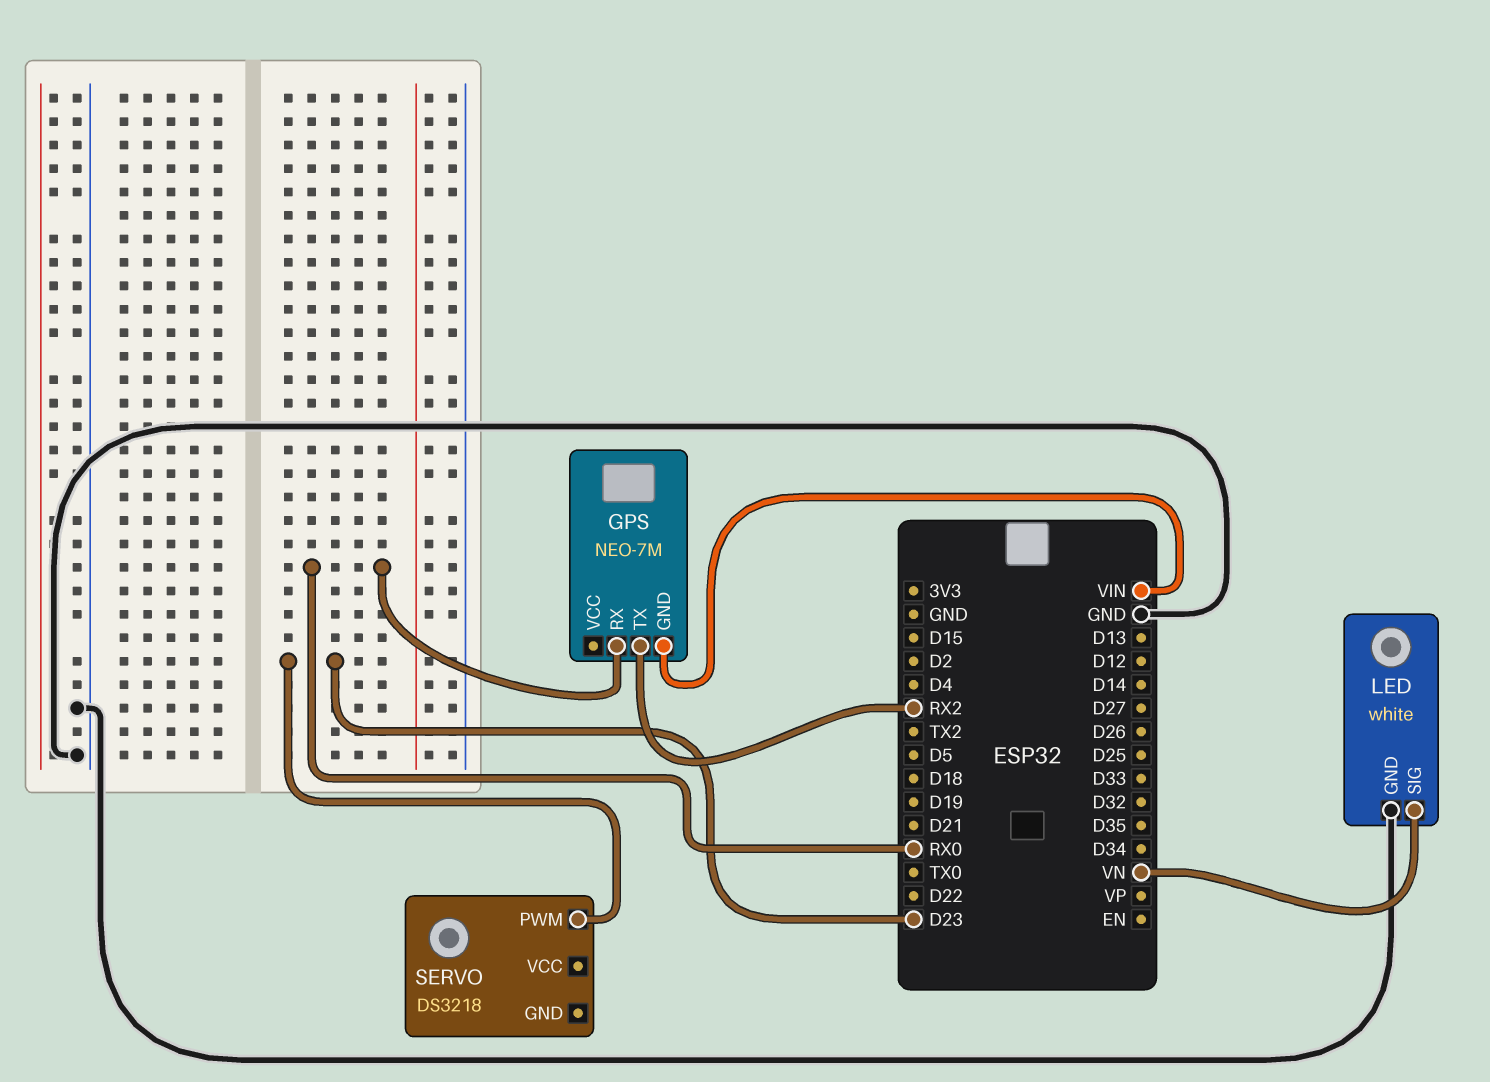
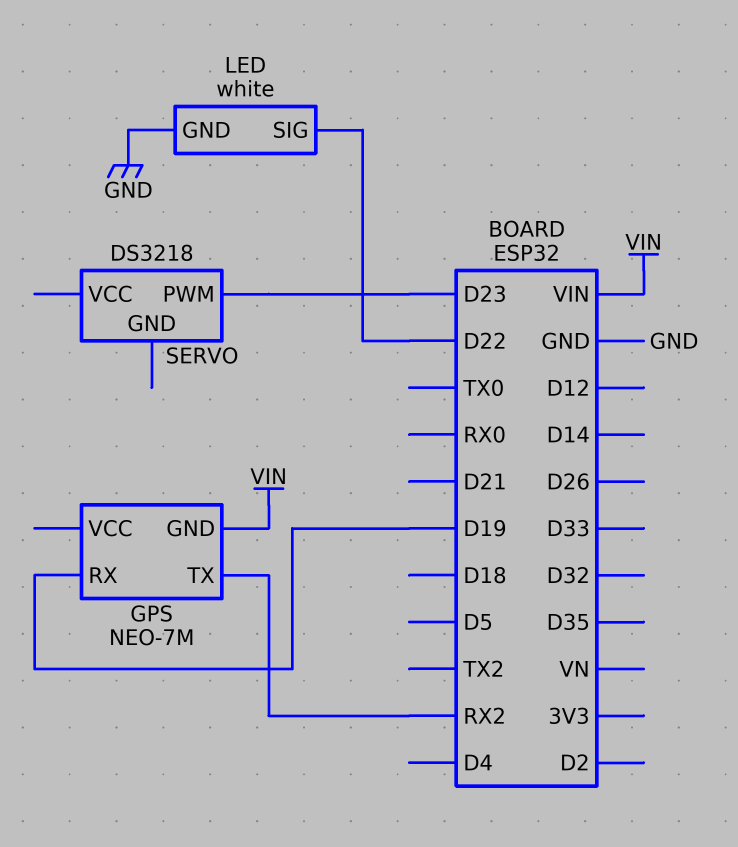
GPS pin RX: RX0 -> D19
LED pin SIG: VN -> D22

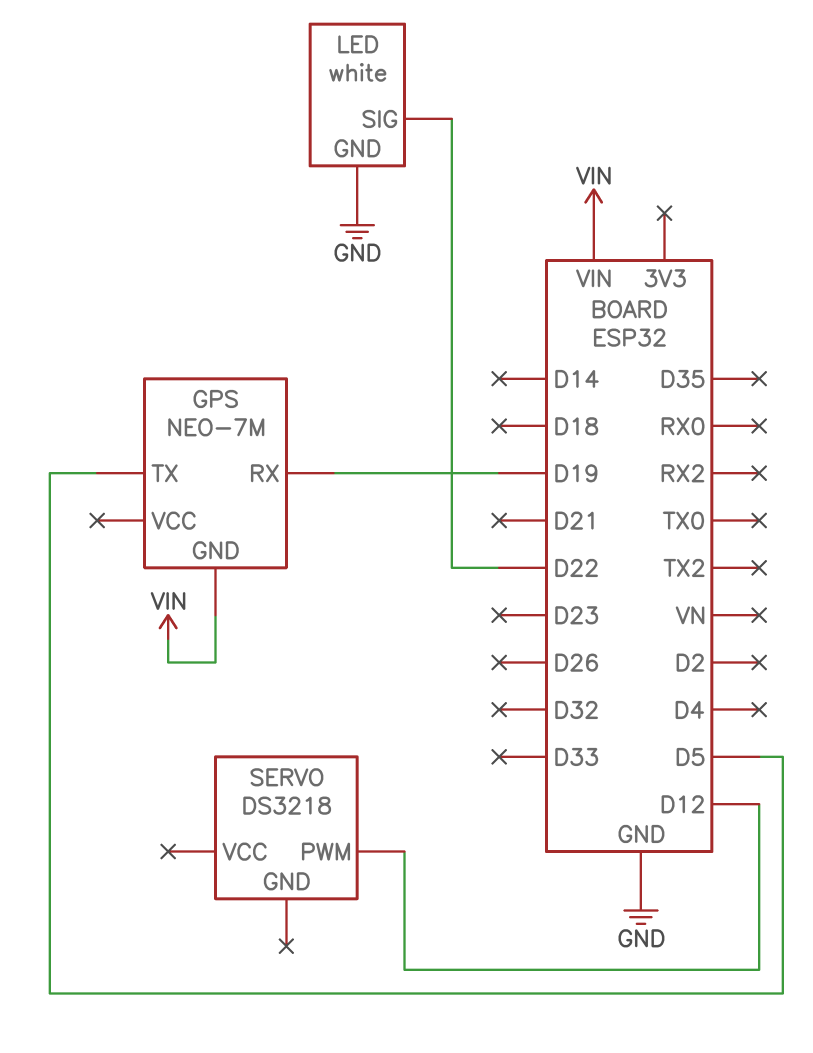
GPS pin TX: RX2 -> D5
SERVO pin PWM: D23 -> D12

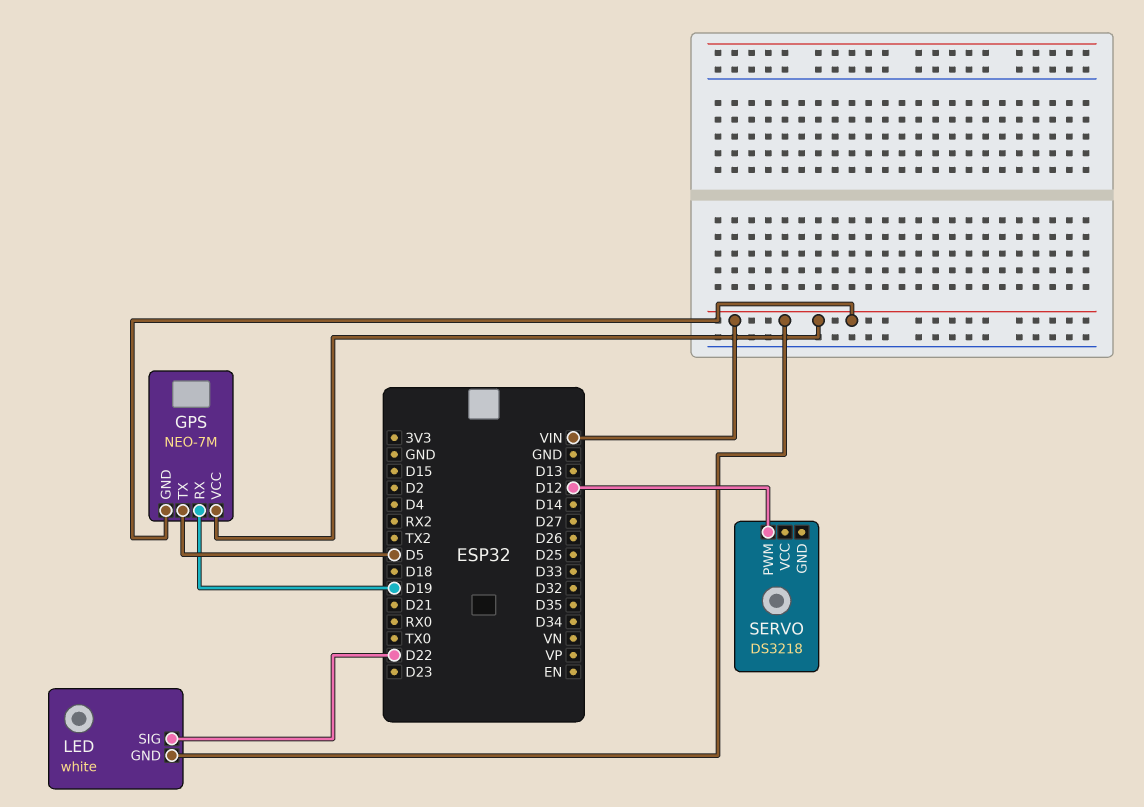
GPS pin VCC: none -> VIN
LED pin GND: GND -> VIN

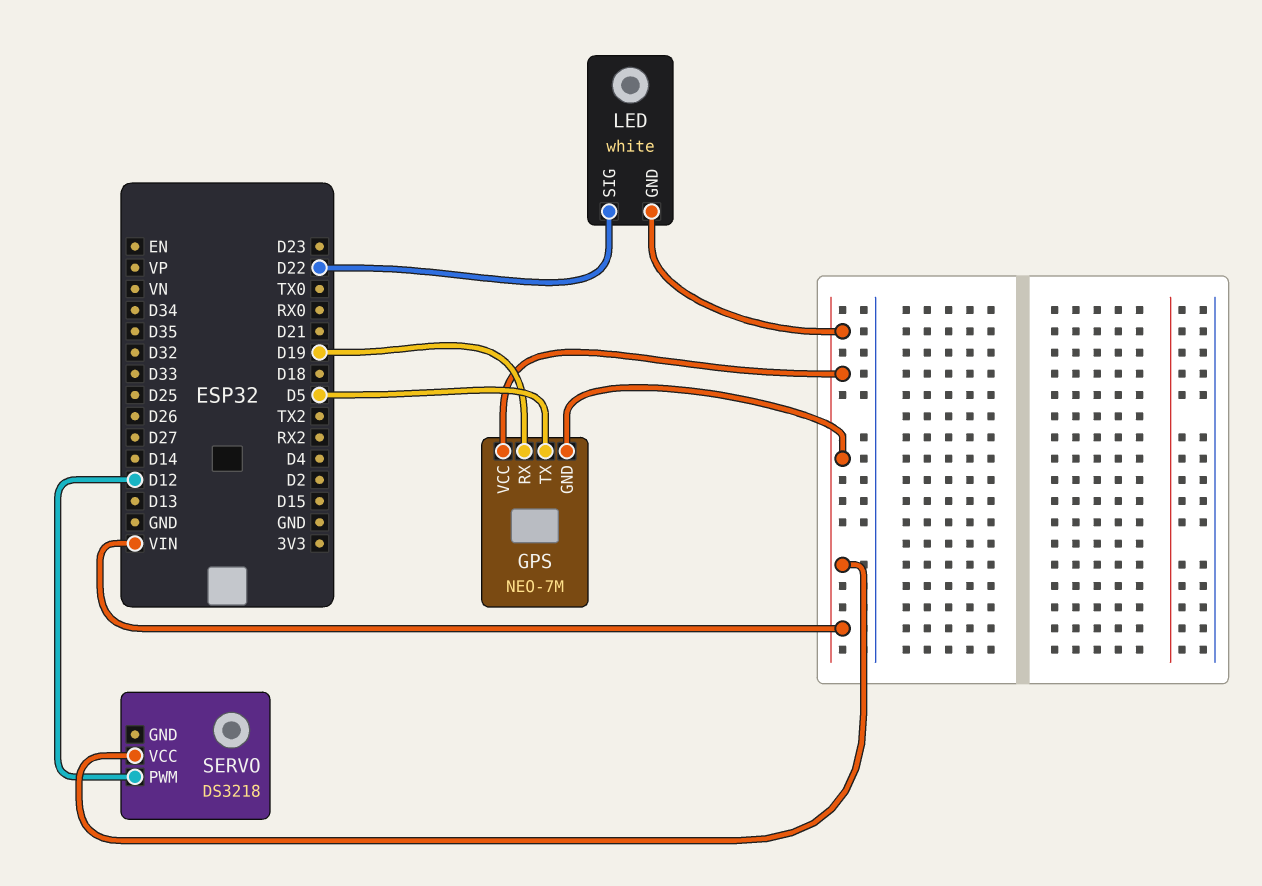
SERVO pin VCC: none -> VIN

